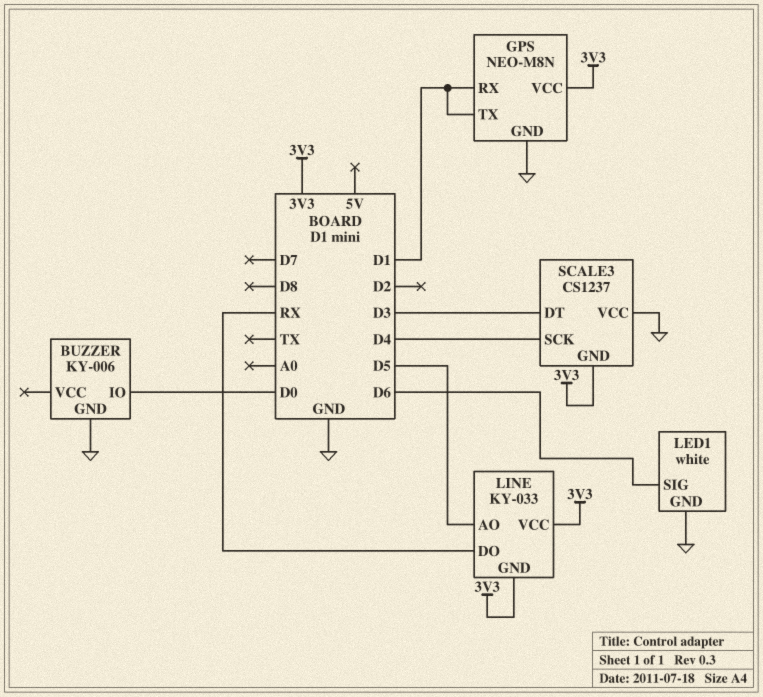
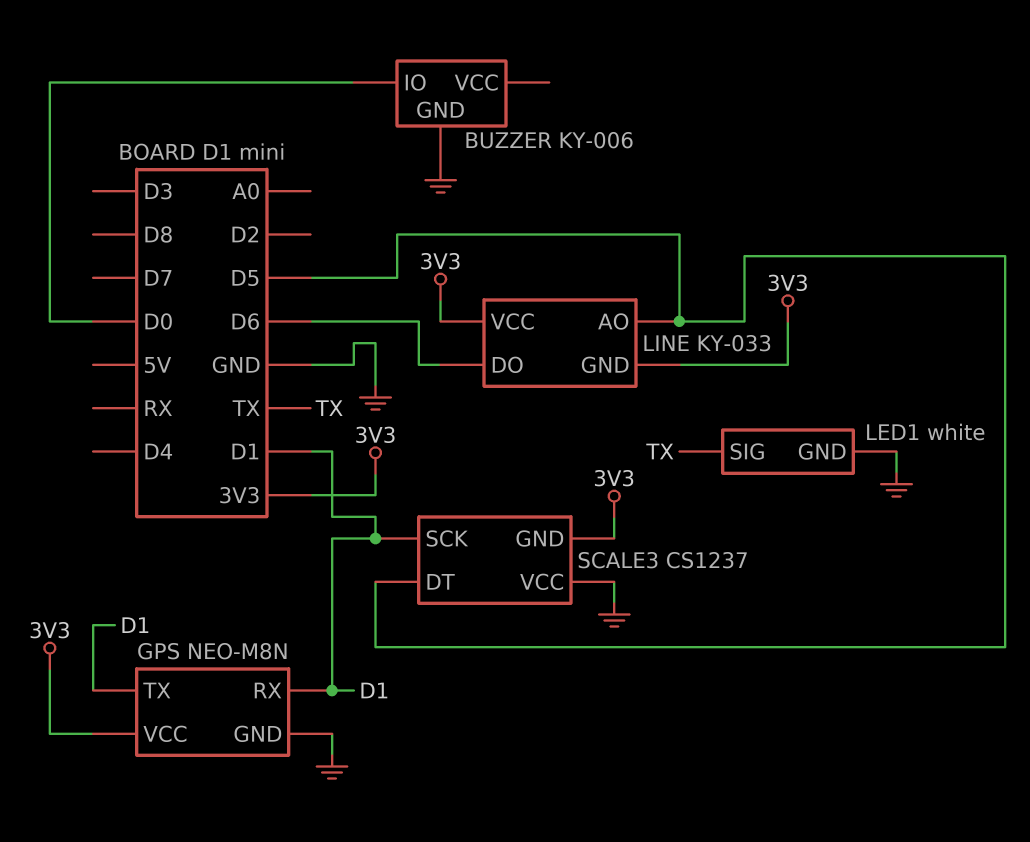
LED1 pin SIG: D6 -> TX
LINE pin DO: RX -> D6
SCALE3 pin DT: D3 -> D5
SCALE3 pin SCK: D4 -> D1

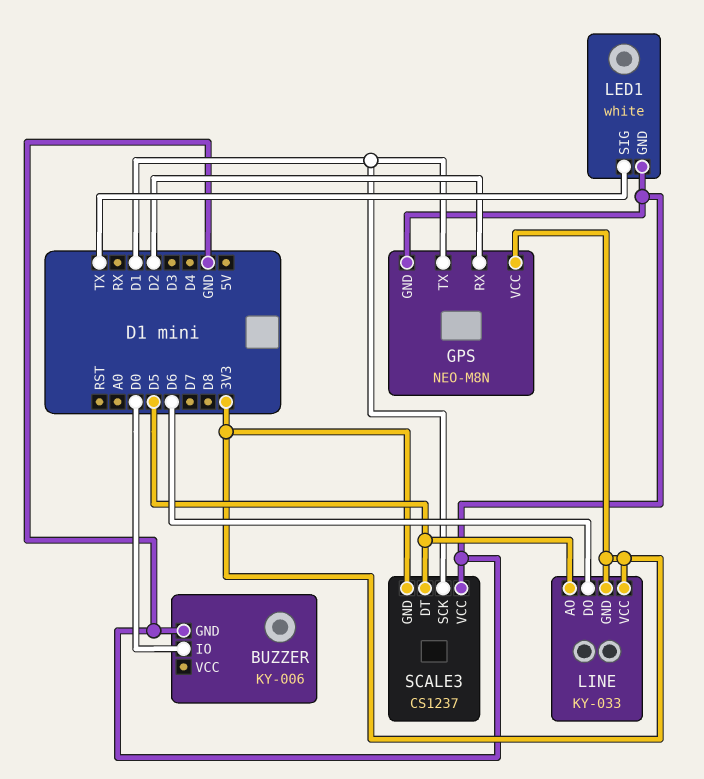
GPS pin RX: D1 -> D2

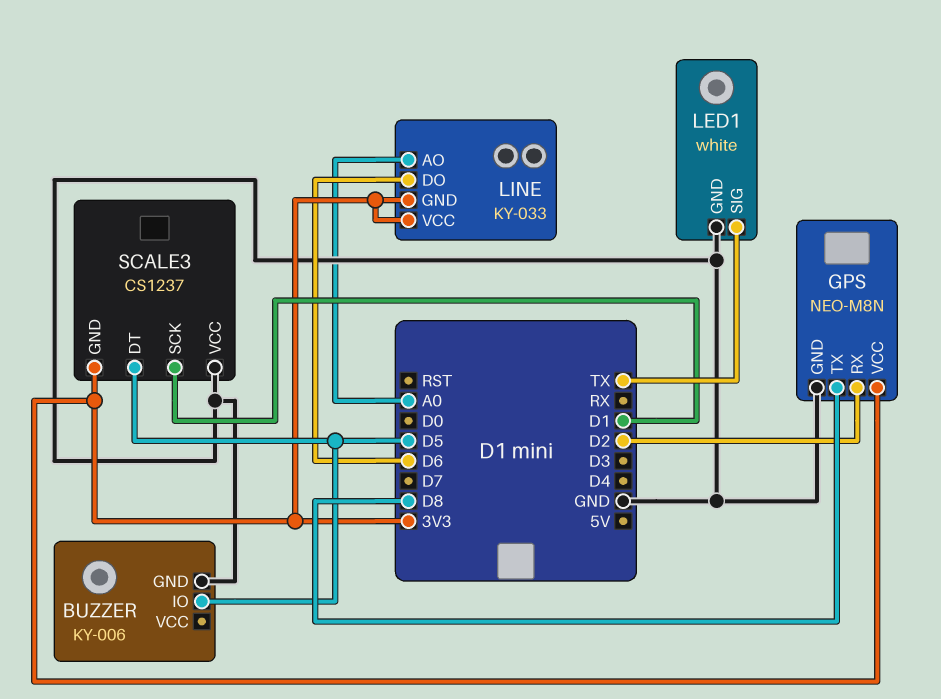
BUZZER pin IO: D0 -> D5
GPS pin TX: D1 -> D8
LINE pin AO: D5 -> A0

